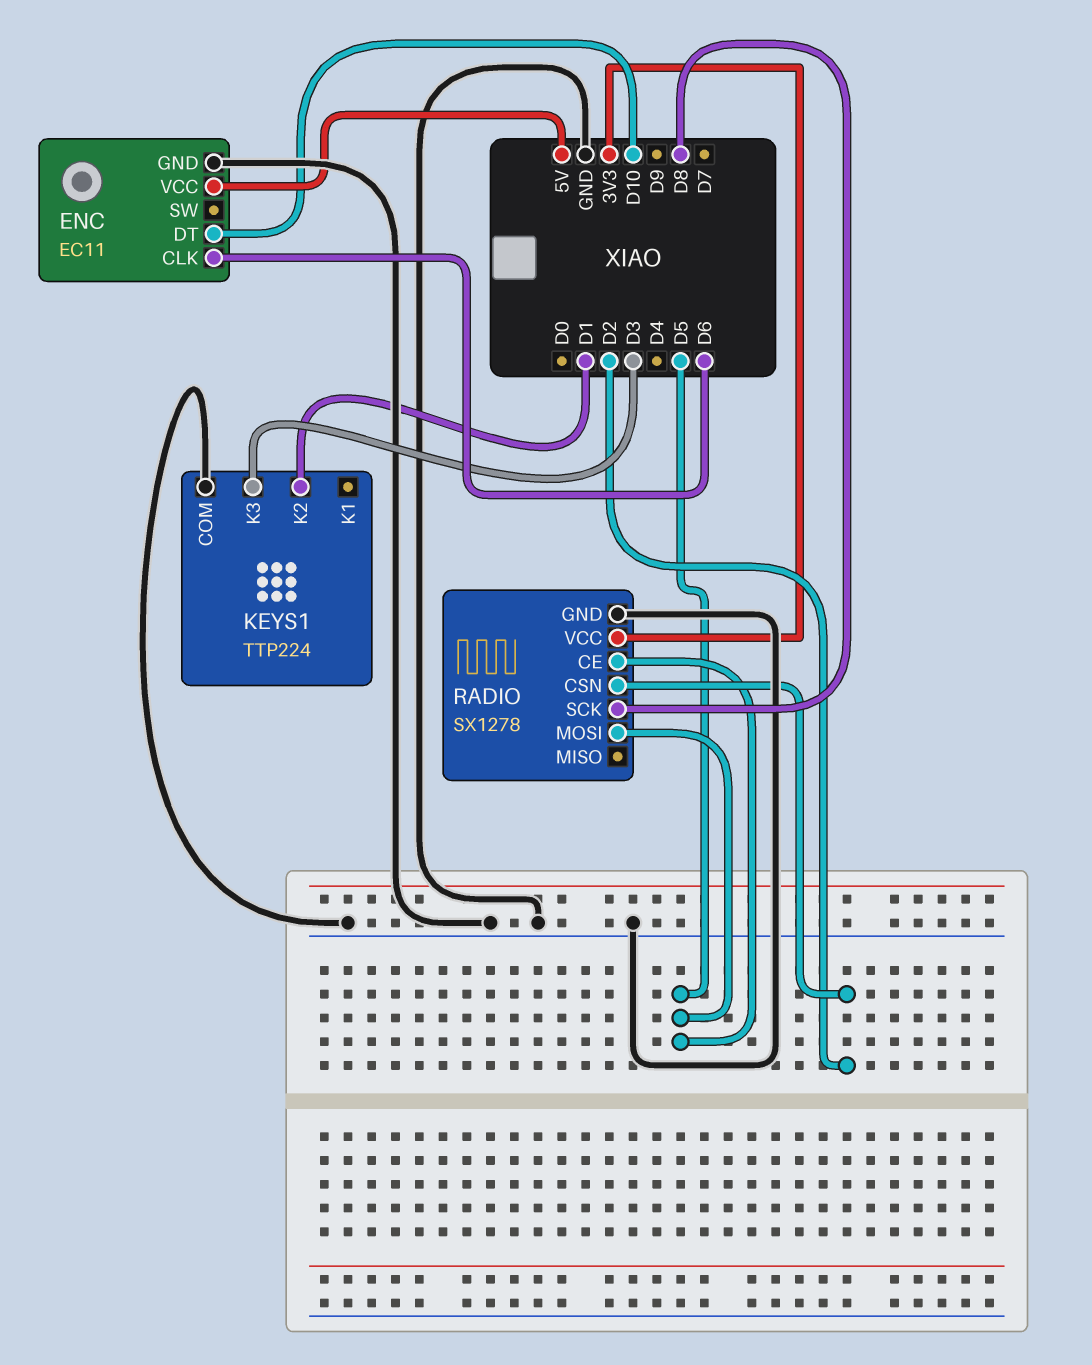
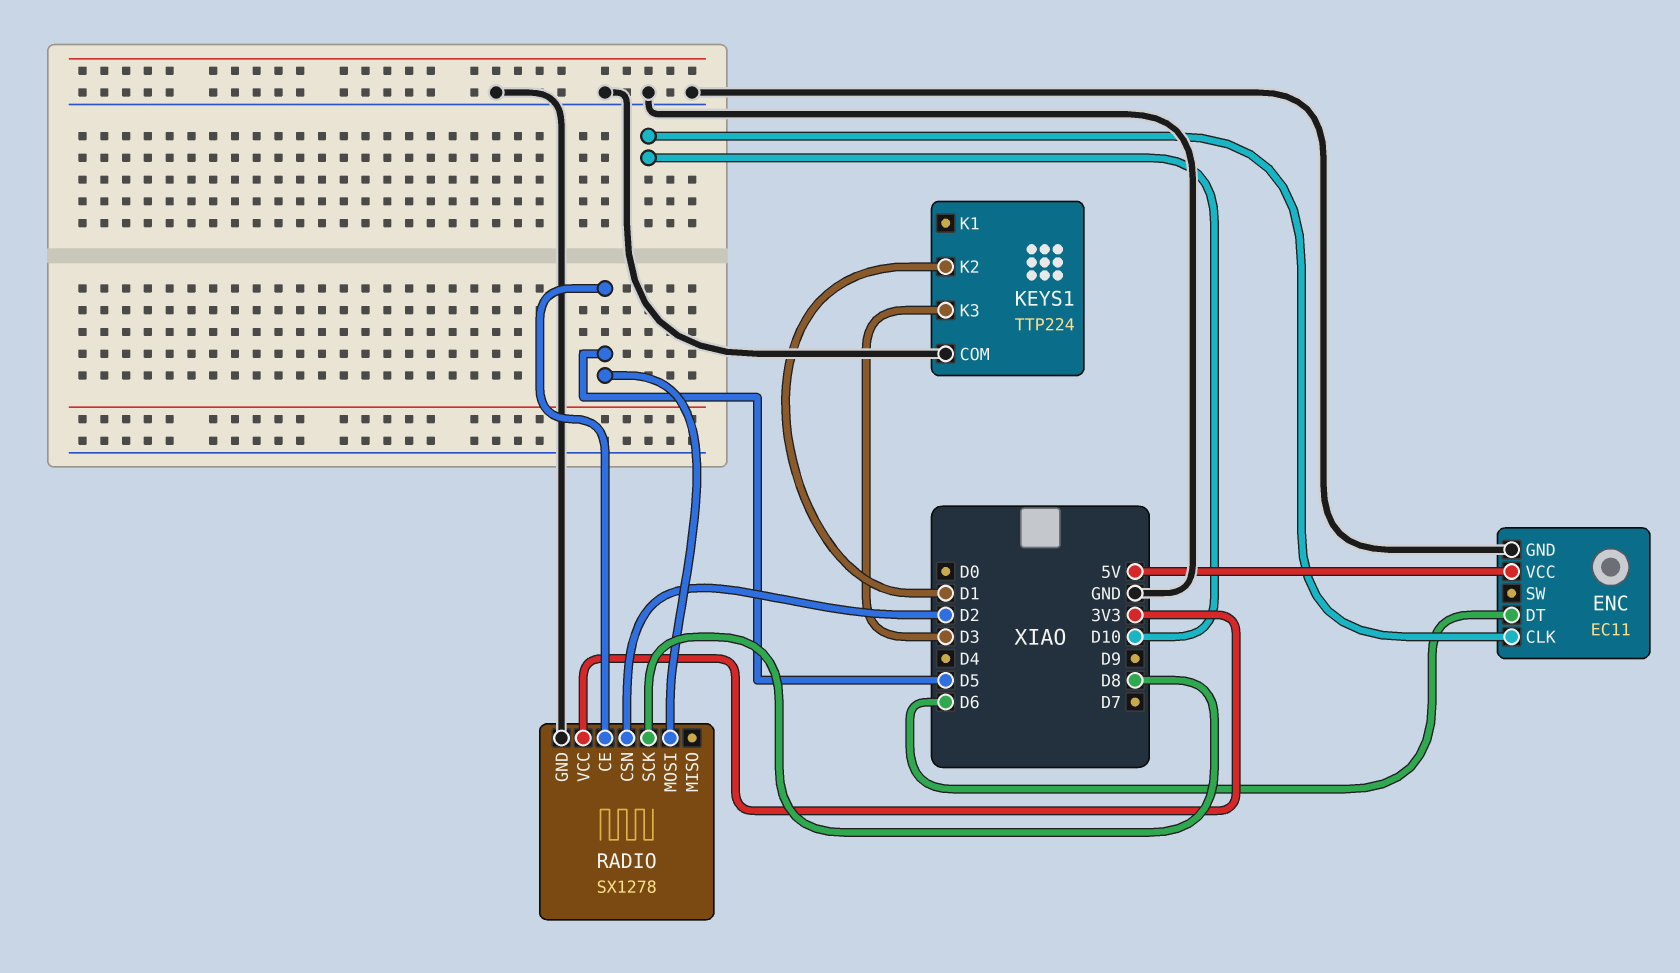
ENC pin CLK: D6 -> D10
ENC pin DT: D10 -> D6

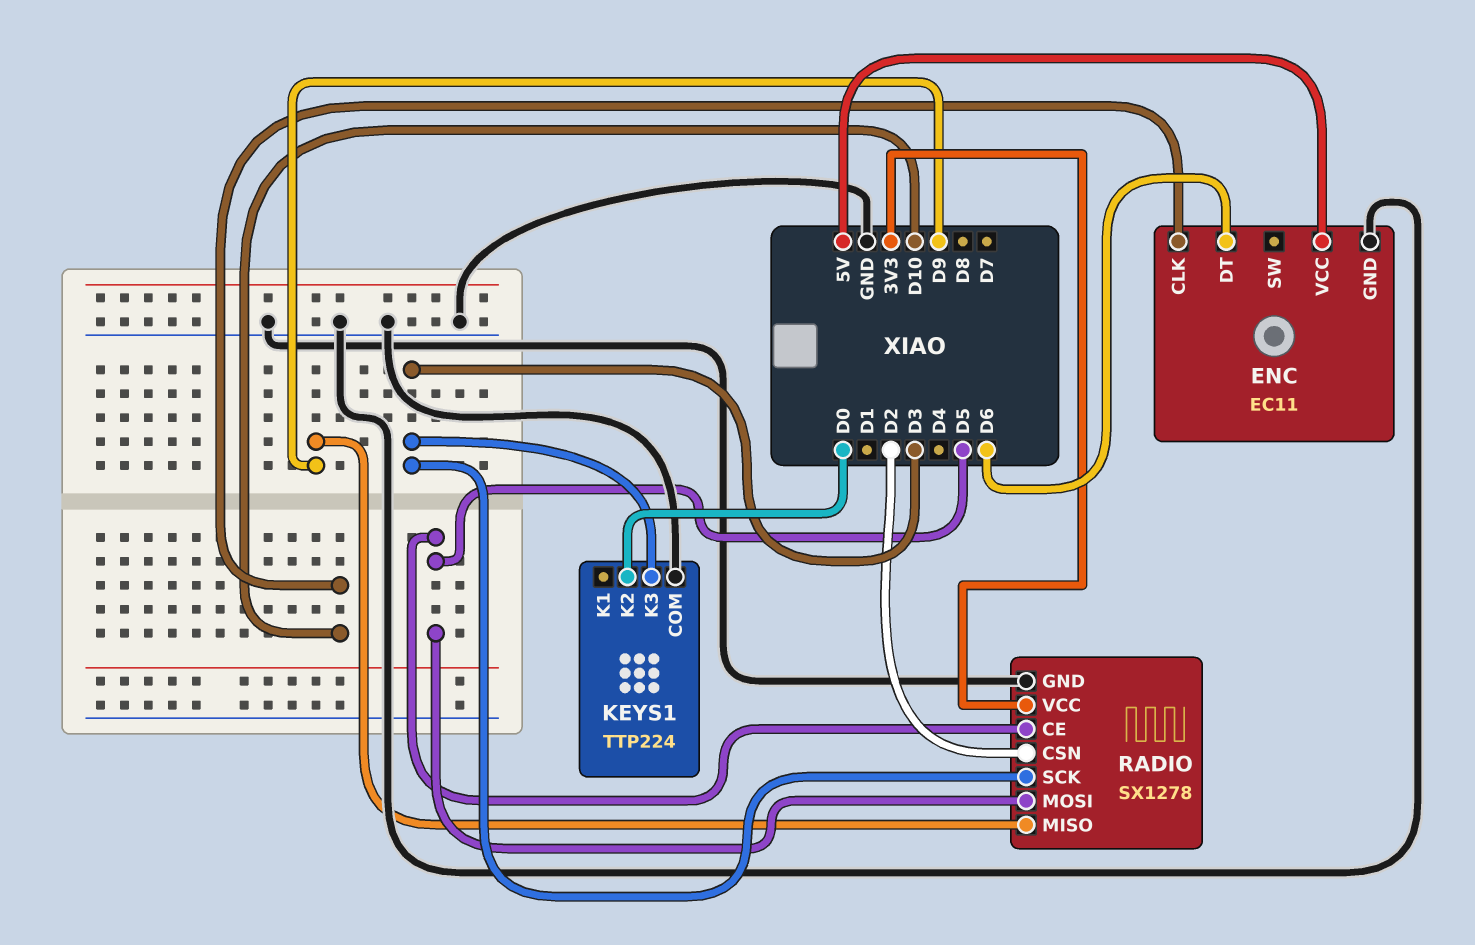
KEYS1 pin K2: D1 -> D0
RADIO pin MISO: none -> D9
RADIO pin SCK: D8 -> D3

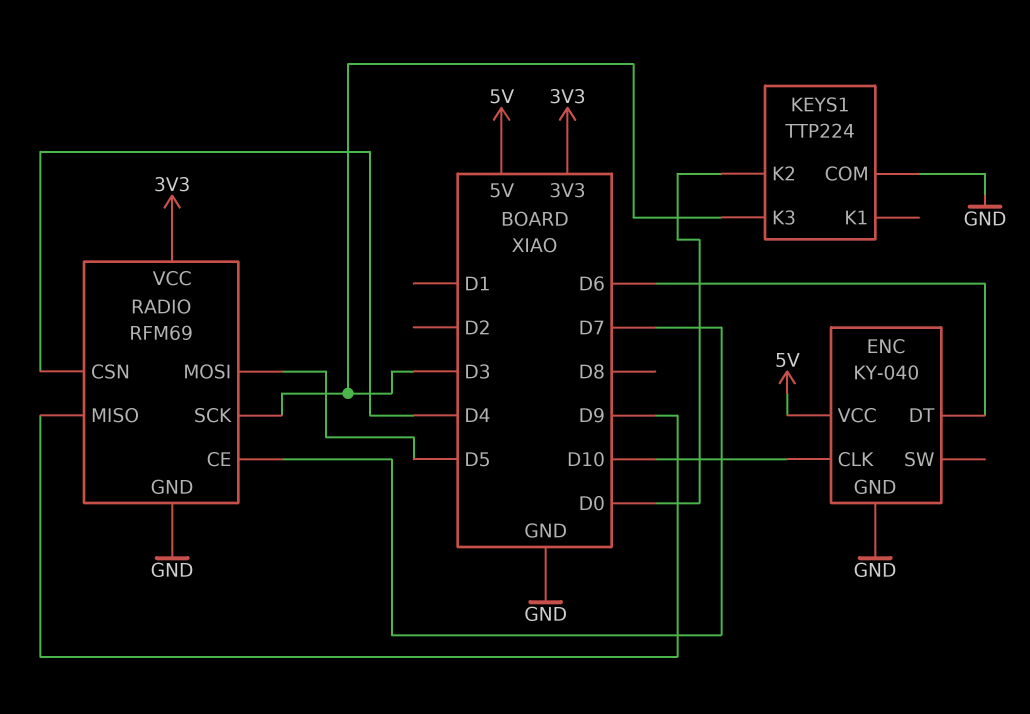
ENC: EC11 -> KY-040
RADIO: SX1278 -> RFM69
RADIO pin CE: D5 -> D7
RADIO pin CSN: D2 -> D4

